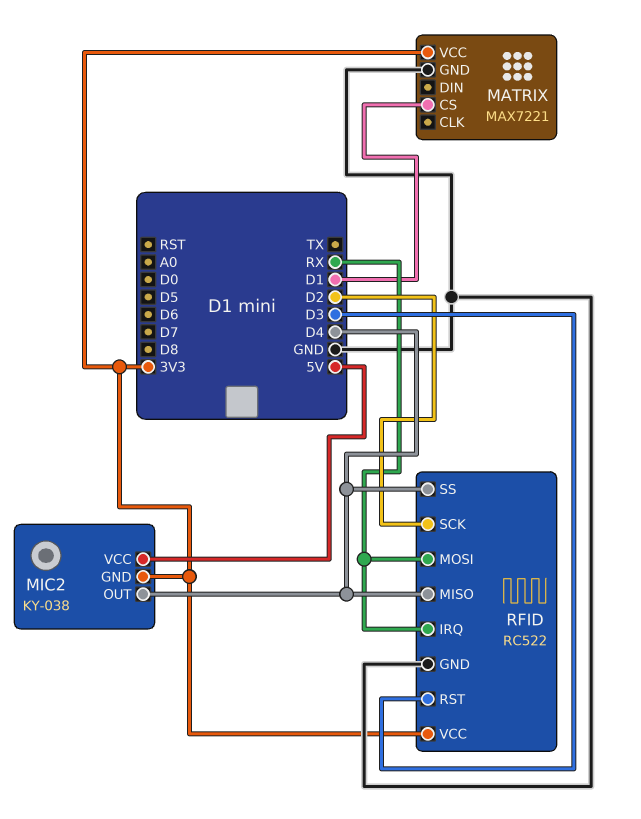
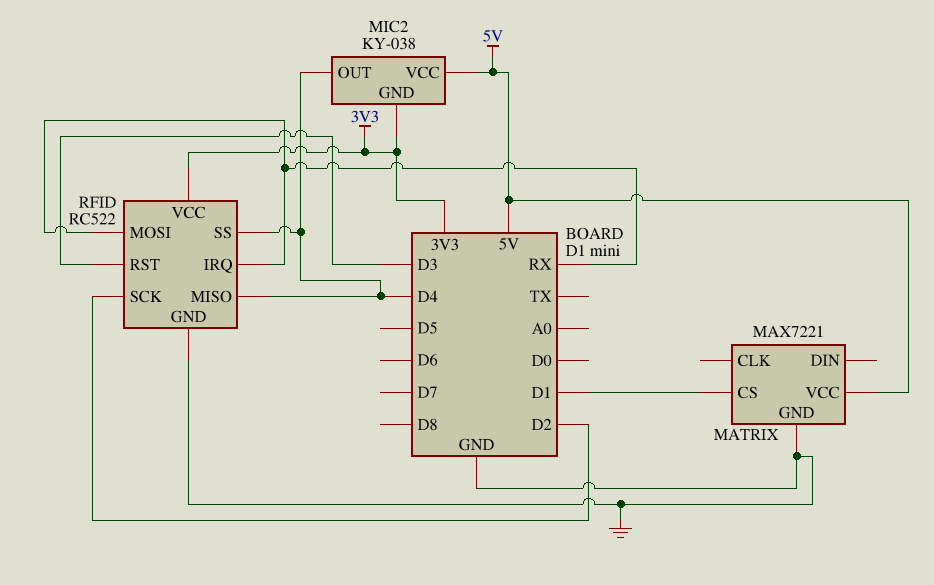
MATRIX pin VCC: 3V3 -> 5V

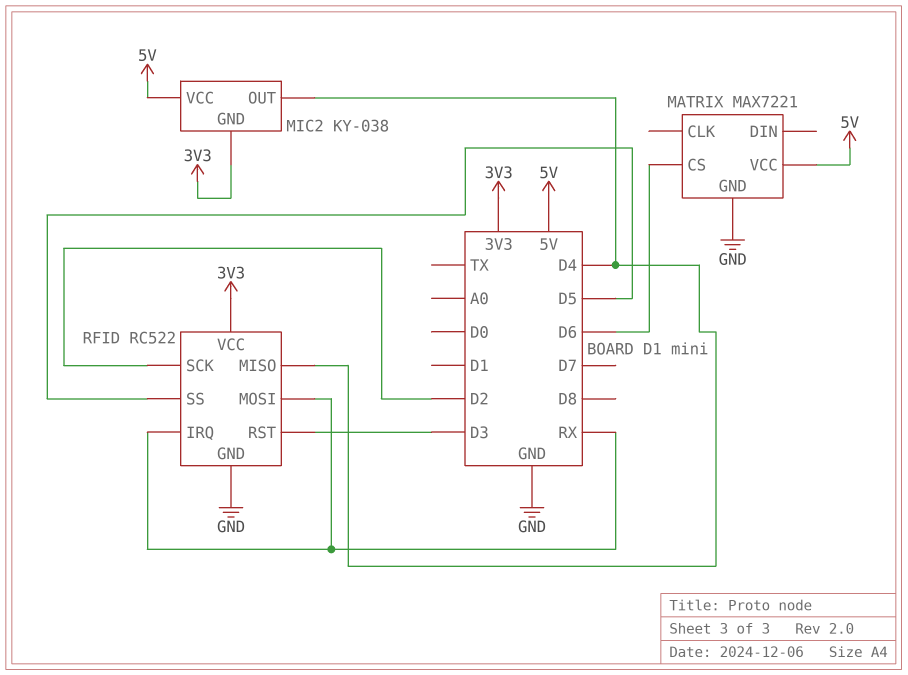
MATRIX pin CS: D1 -> D6
RFID pin SS: D4 -> D5

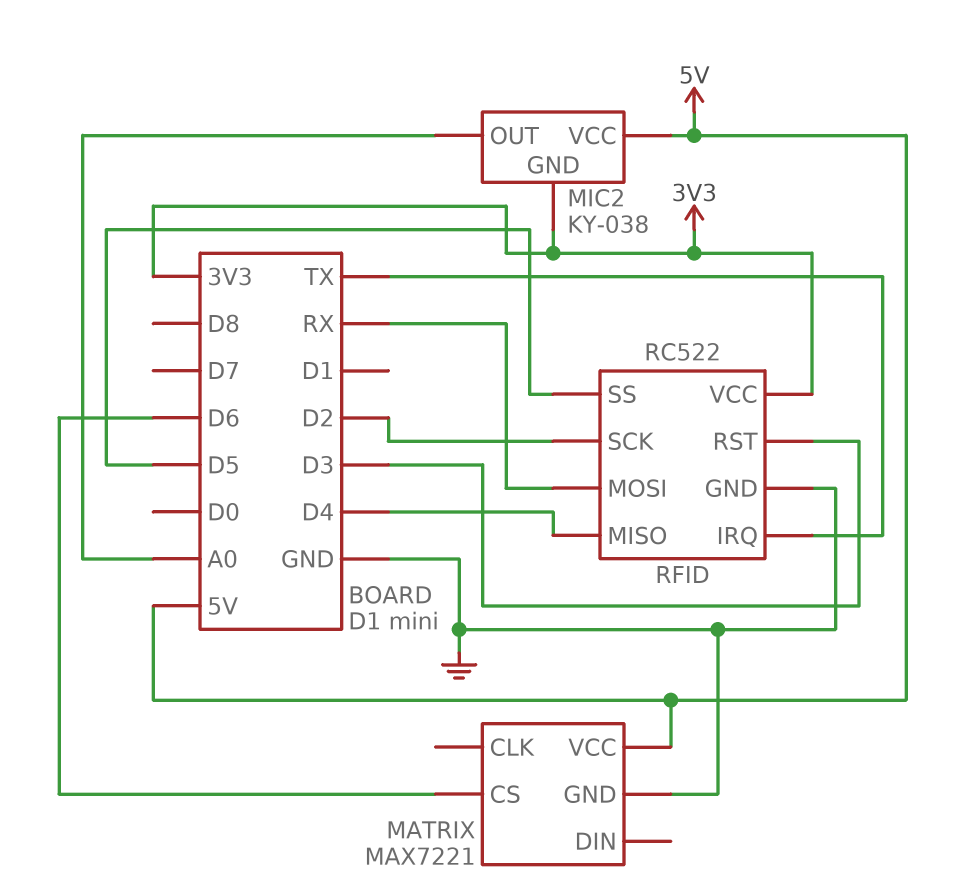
MIC2 pin OUT: D4 -> A0
RFID pin IRQ: RX -> TX

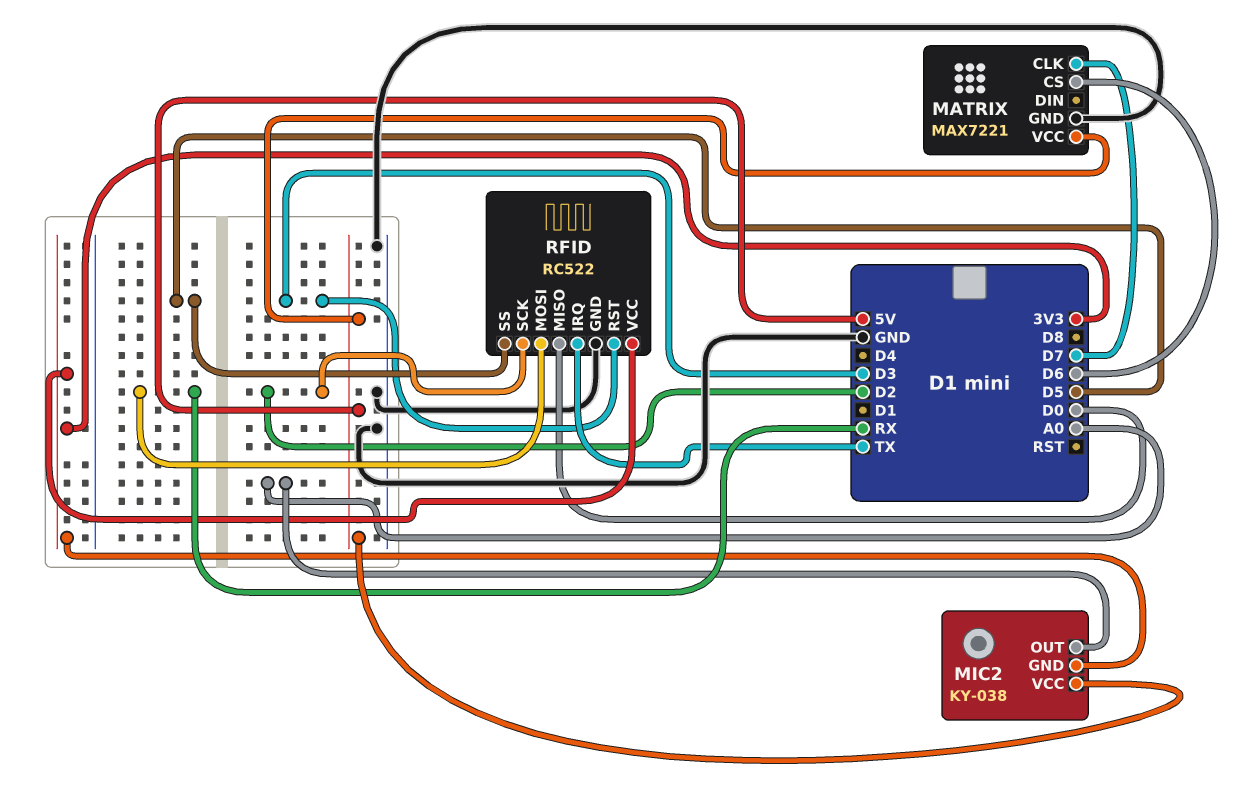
MATRIX pin CLK: none -> D7
RFID pin MISO: D4 -> D0

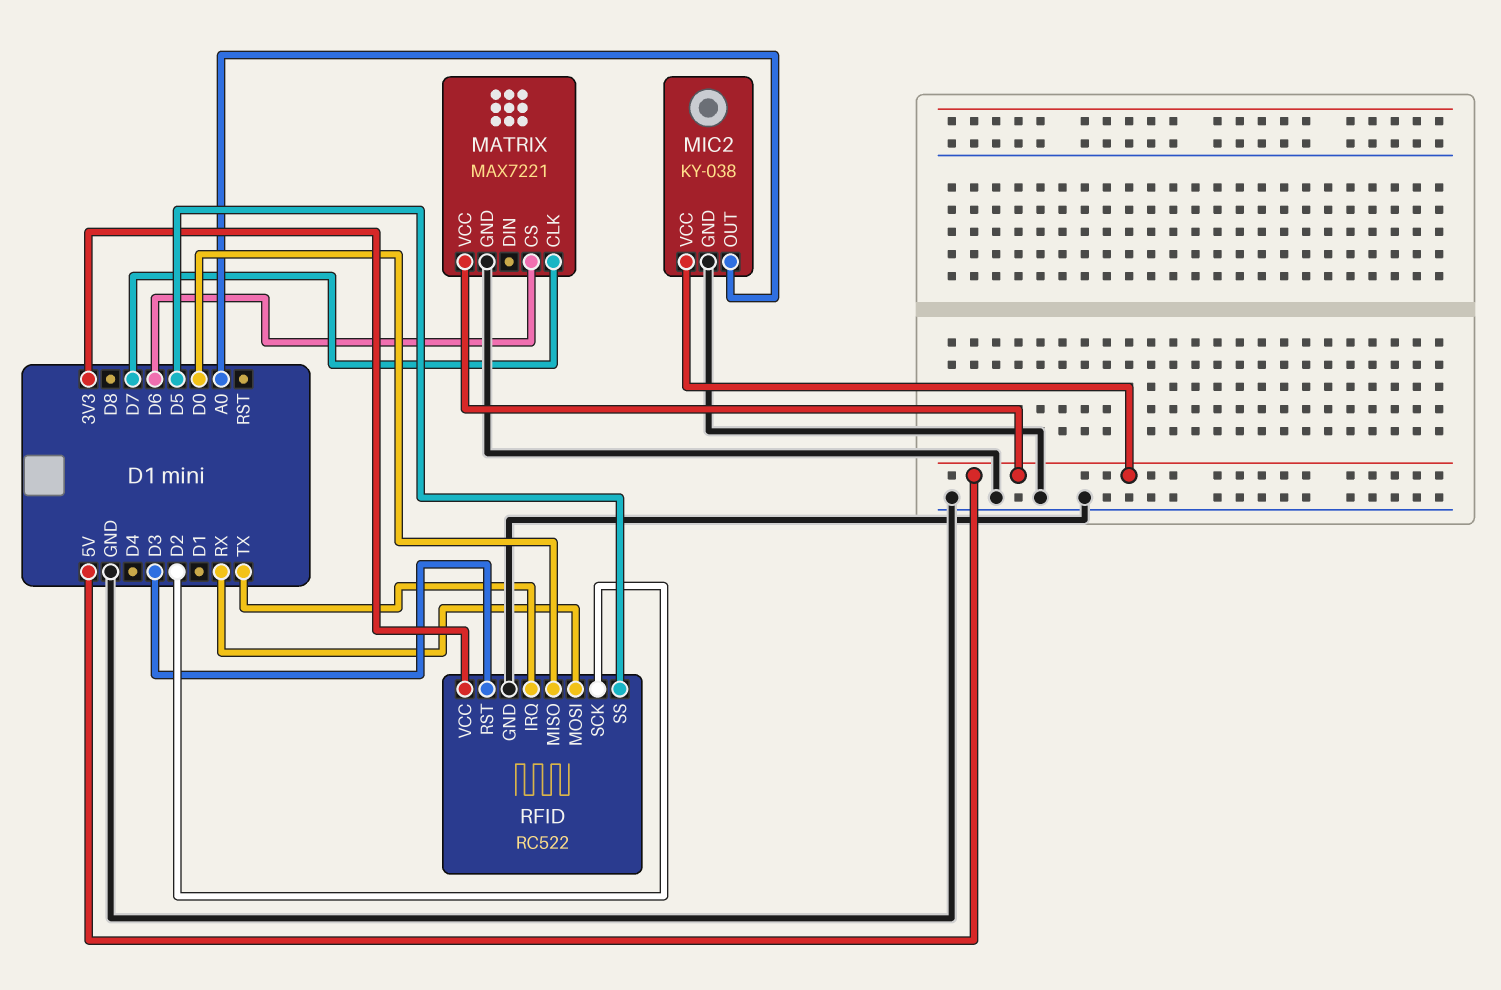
MIC2 pin GND: 3V3 -> GND

